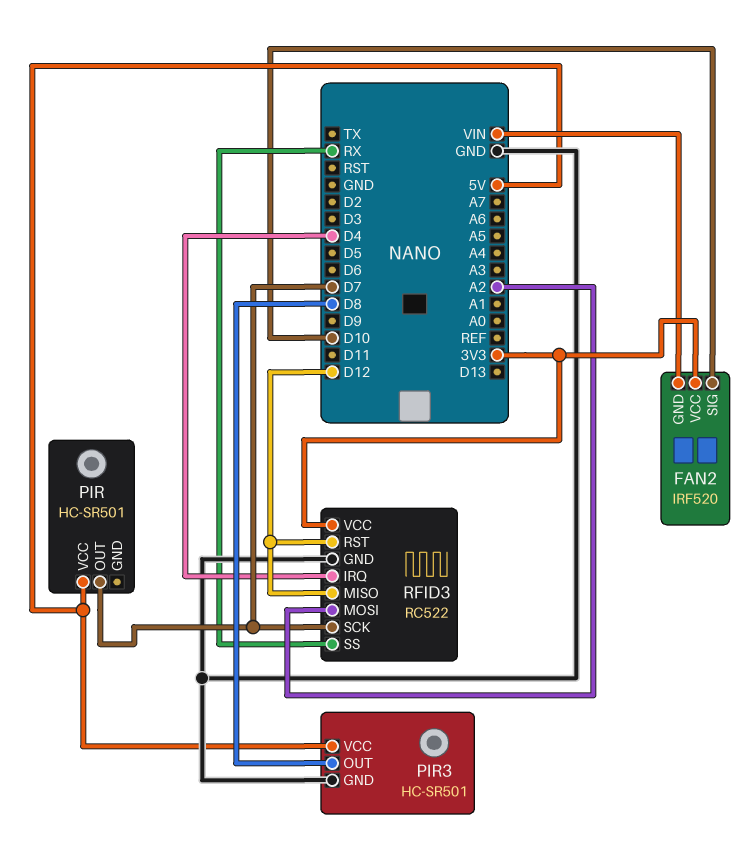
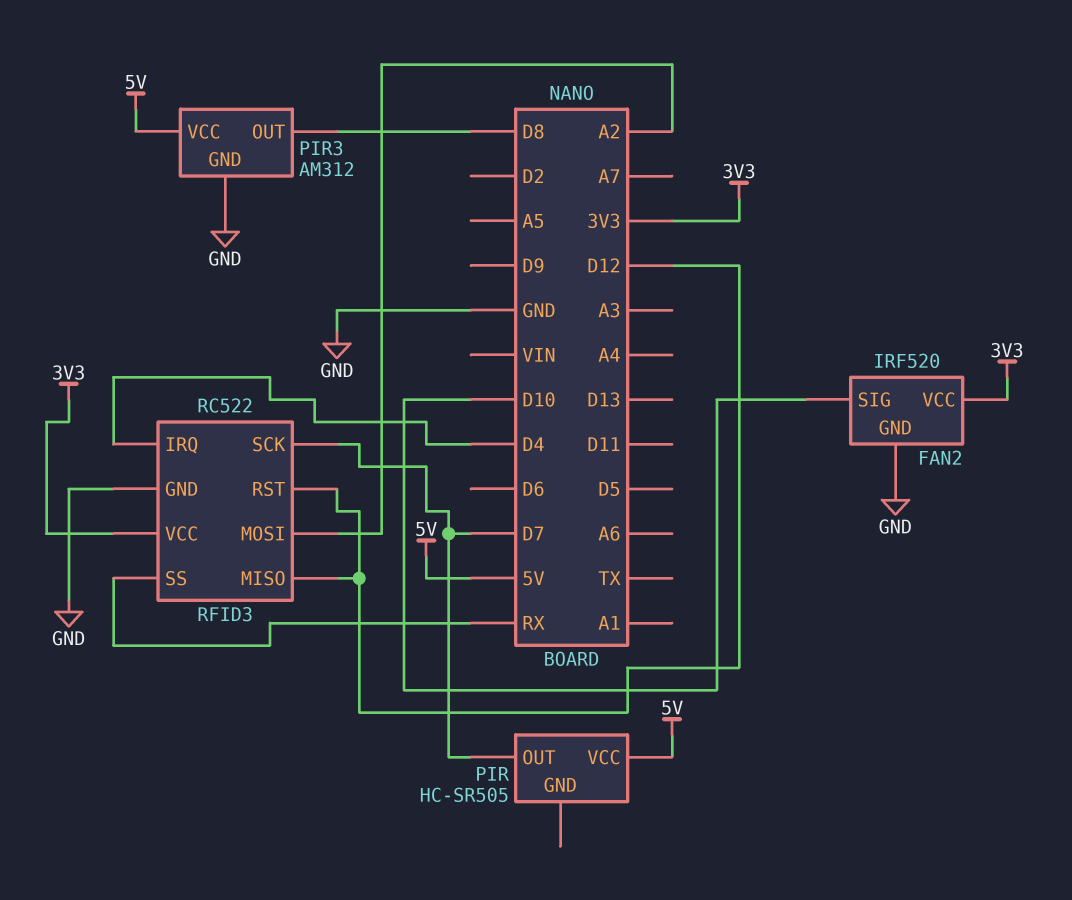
FAN2 pin GND: VIN -> GND
PIR: HC-SR501 -> HC-SR505
PIR3: HC-SR501 -> AM312

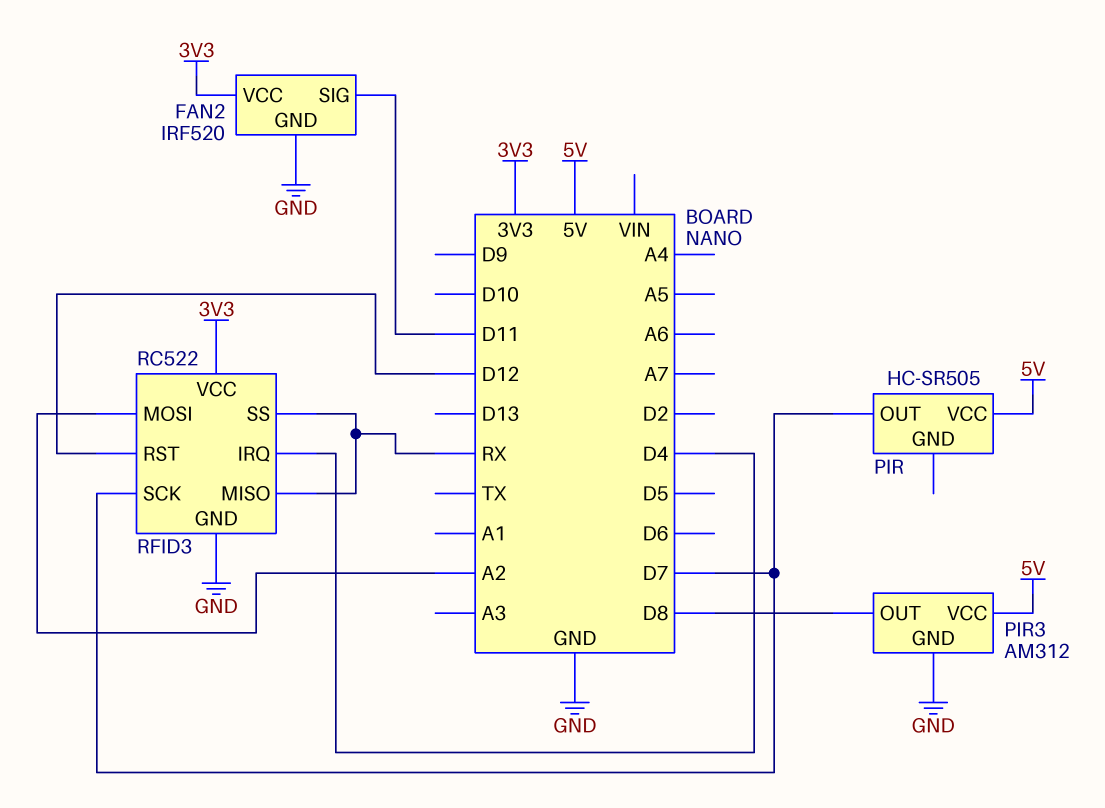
FAN2 pin SIG: D10 -> D11
RFID3 pin MISO: D12 -> RX

